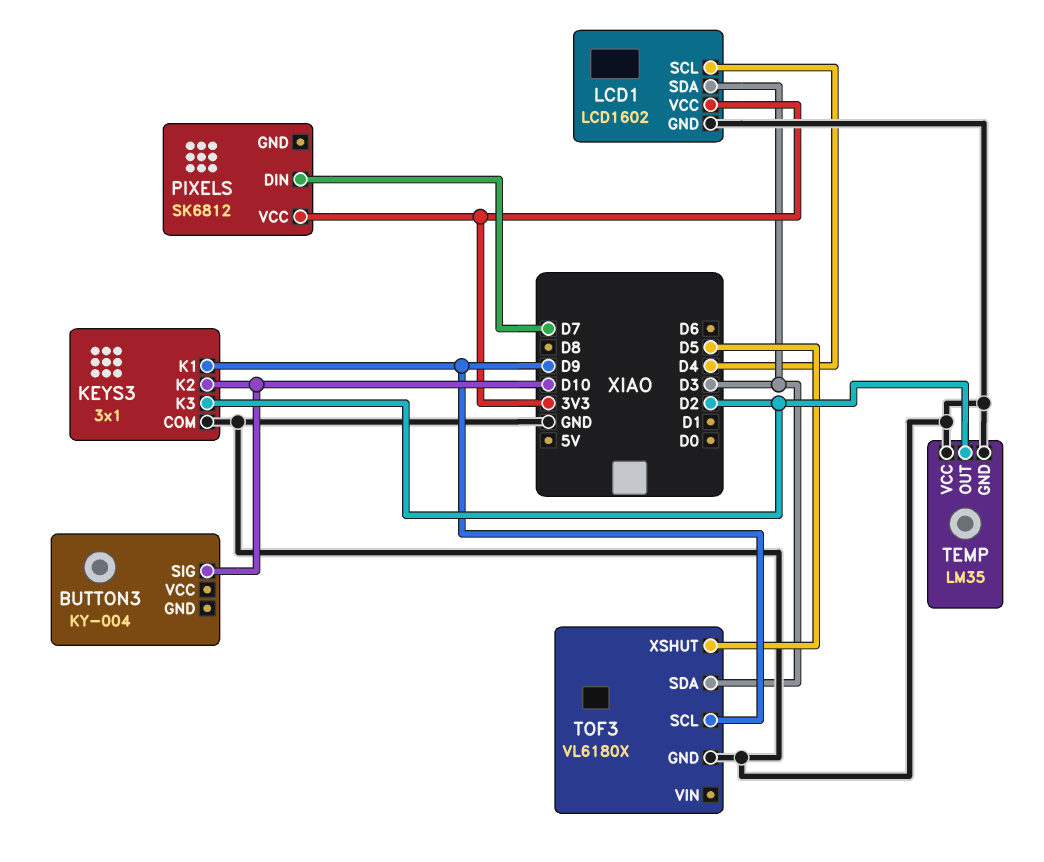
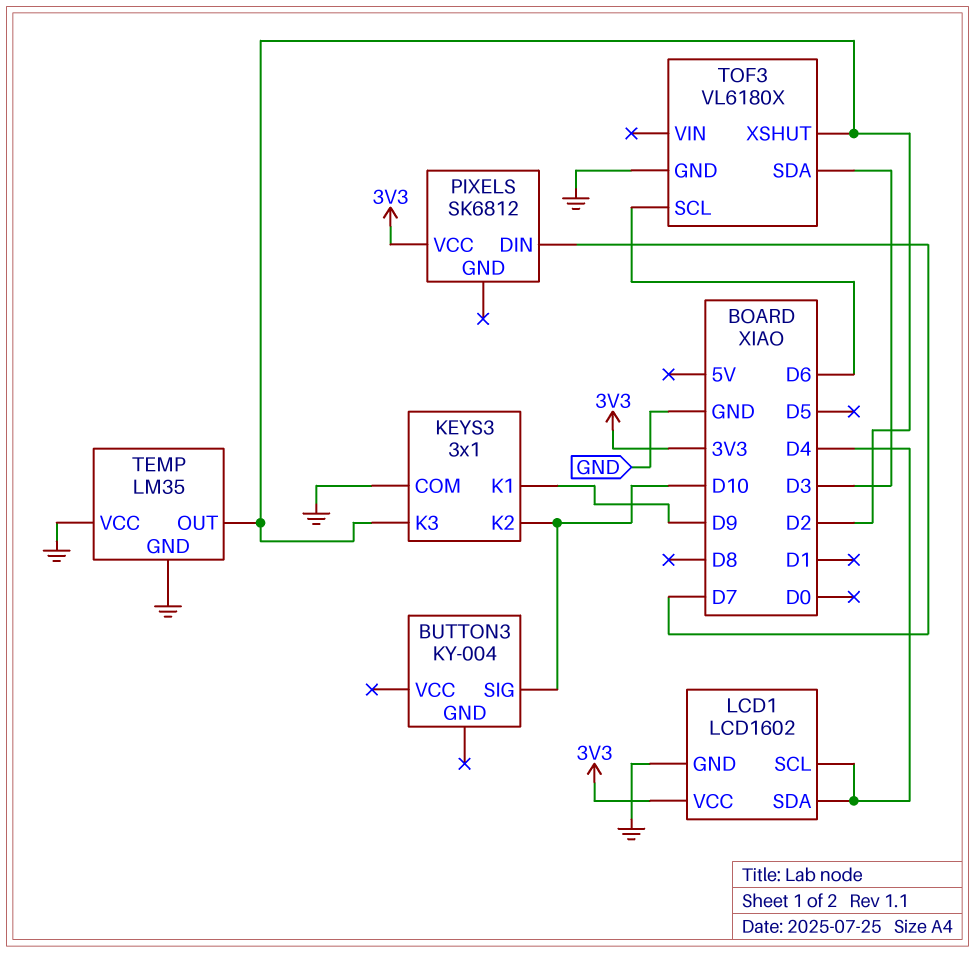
LCD1 pin SDA: D3 -> D4
TOF3 pin SCL: D9 -> D6
TOF3 pin XSHUT: D5 -> D2

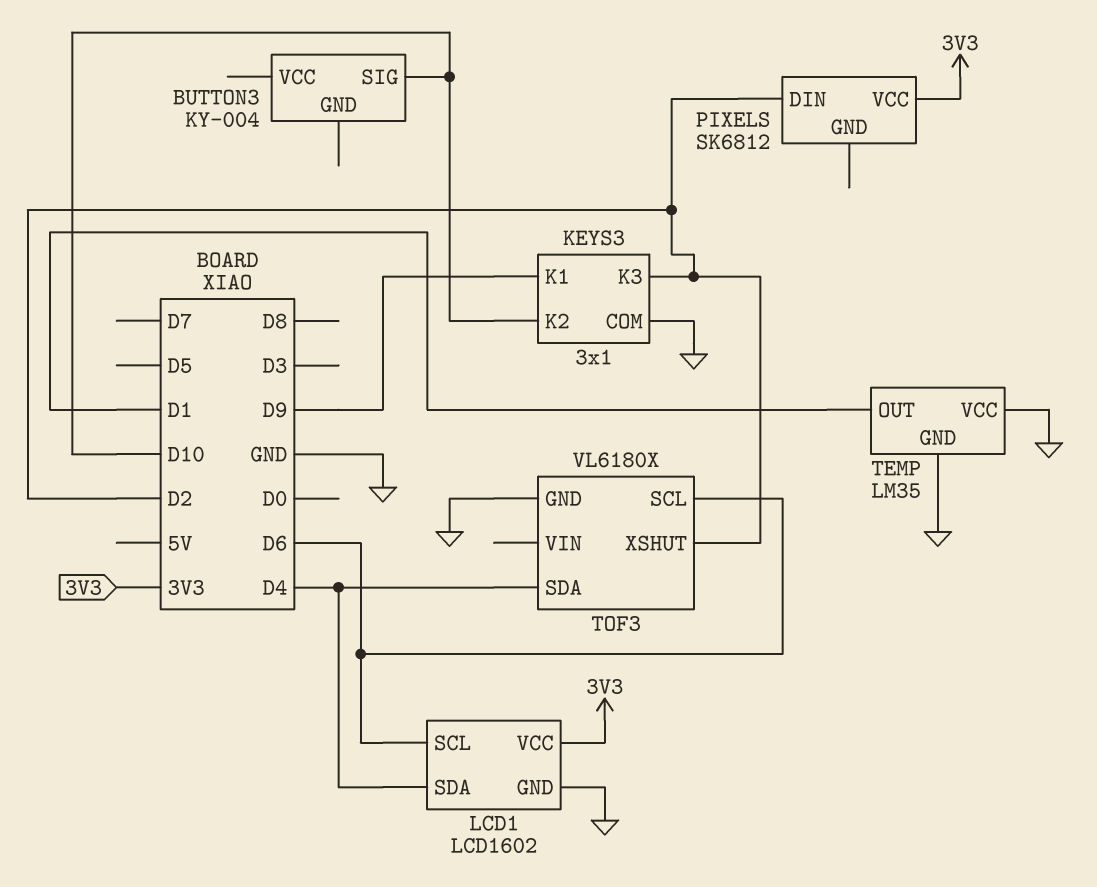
LCD1 pin SCL: D4 -> D6
PIXELS pin DIN: D7 -> D2
TEMP pin OUT: D2 -> D1
TOF3 pin SDA: D3 -> D4

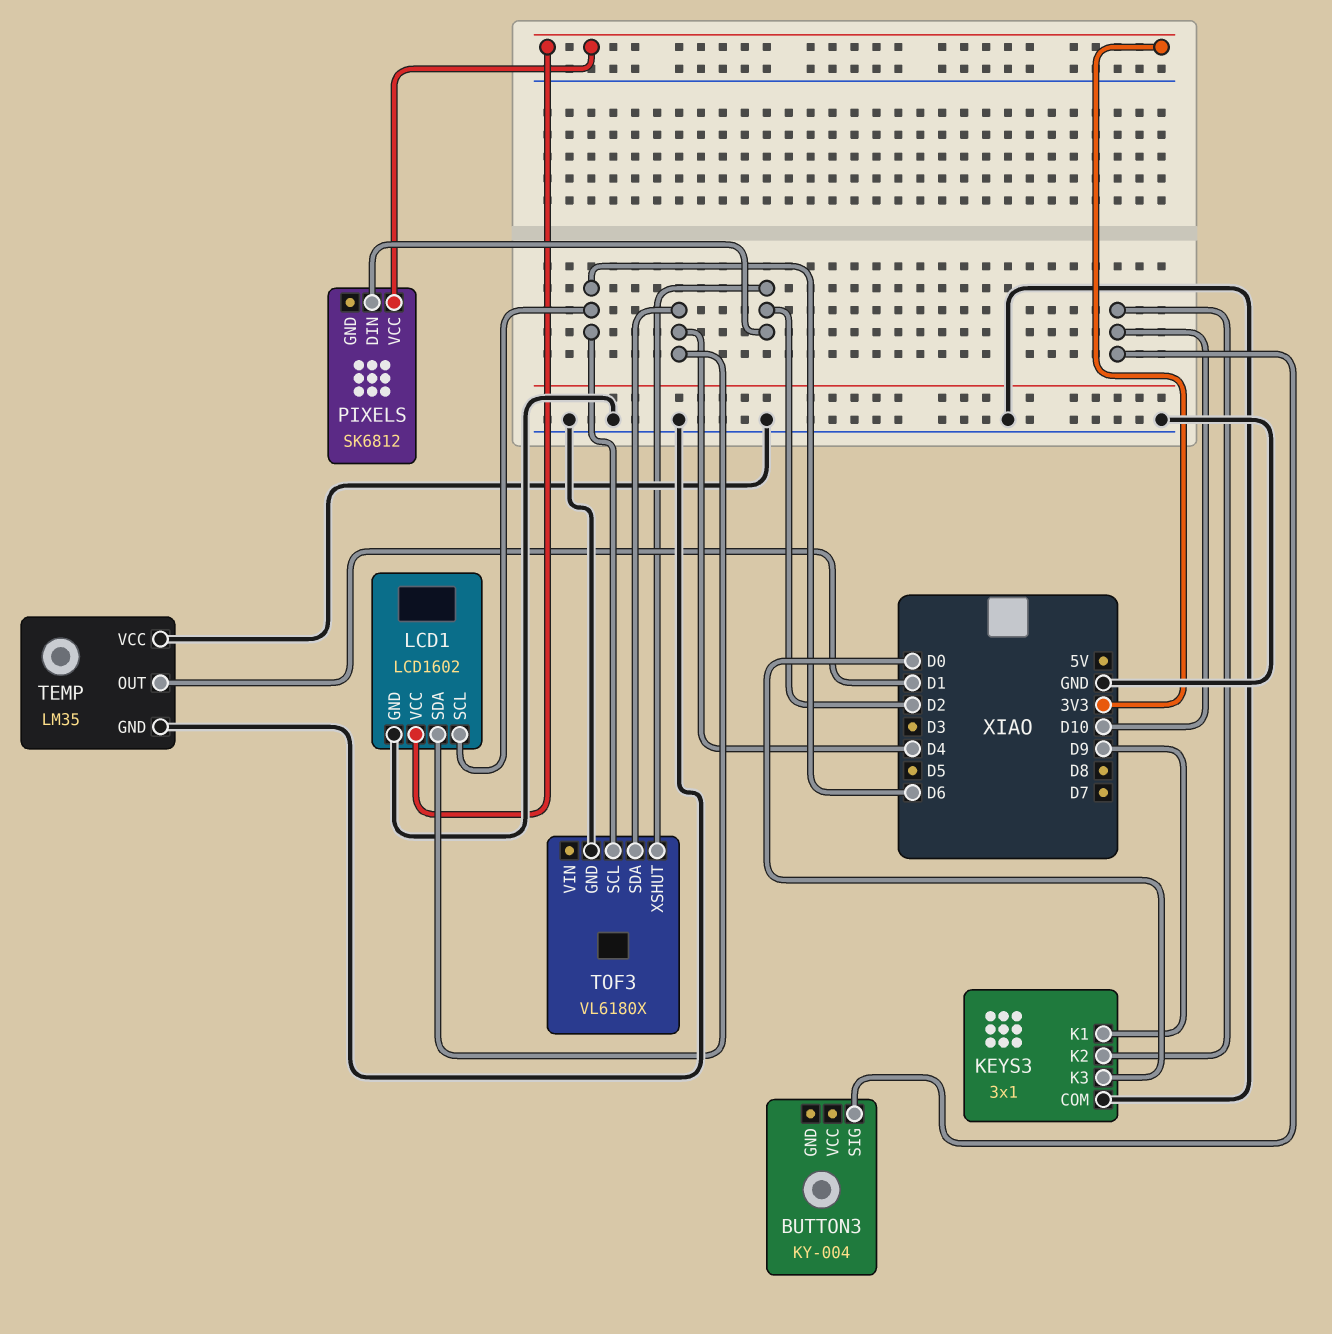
KEYS3 pin K3: D2 -> D0

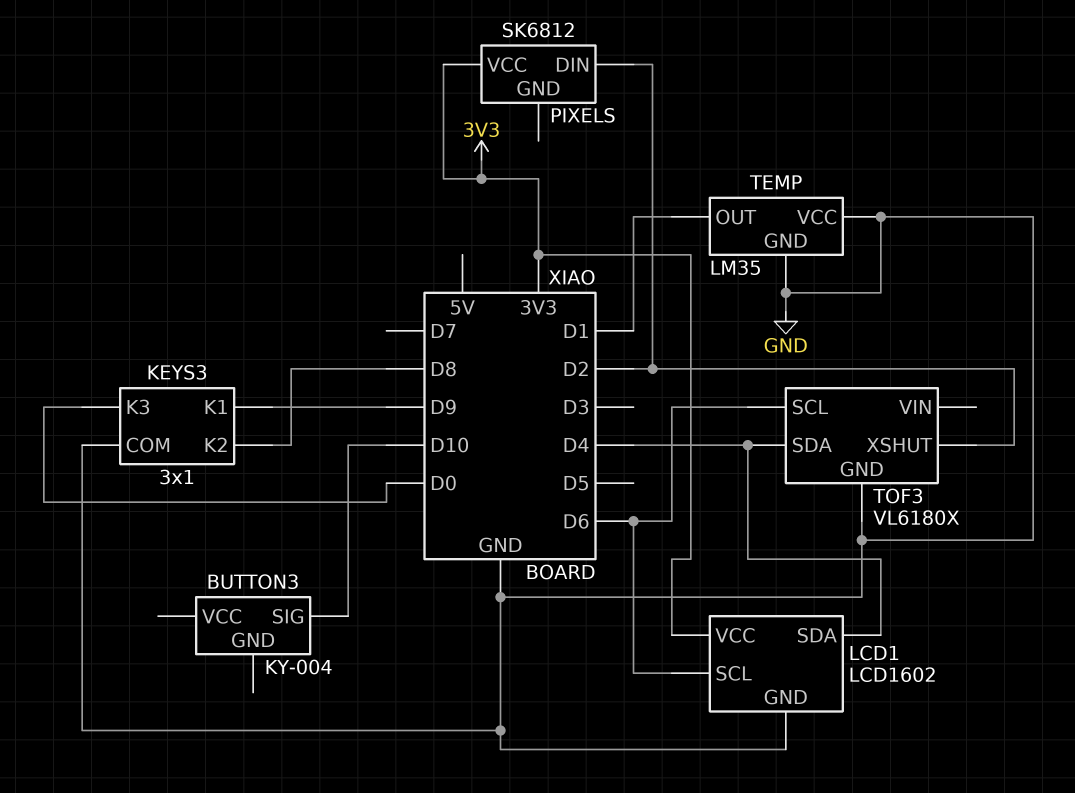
KEYS3 pin K2: D10 -> D8

